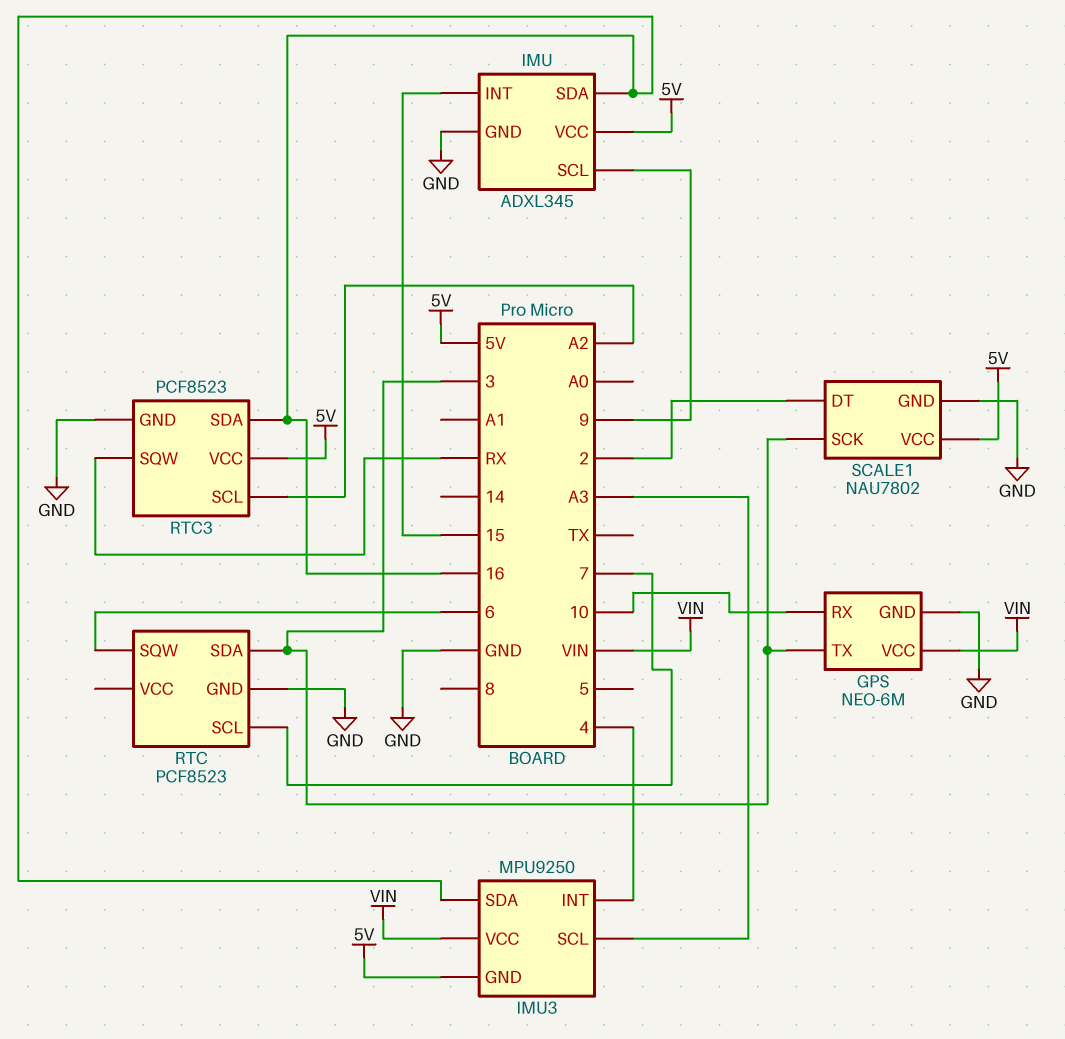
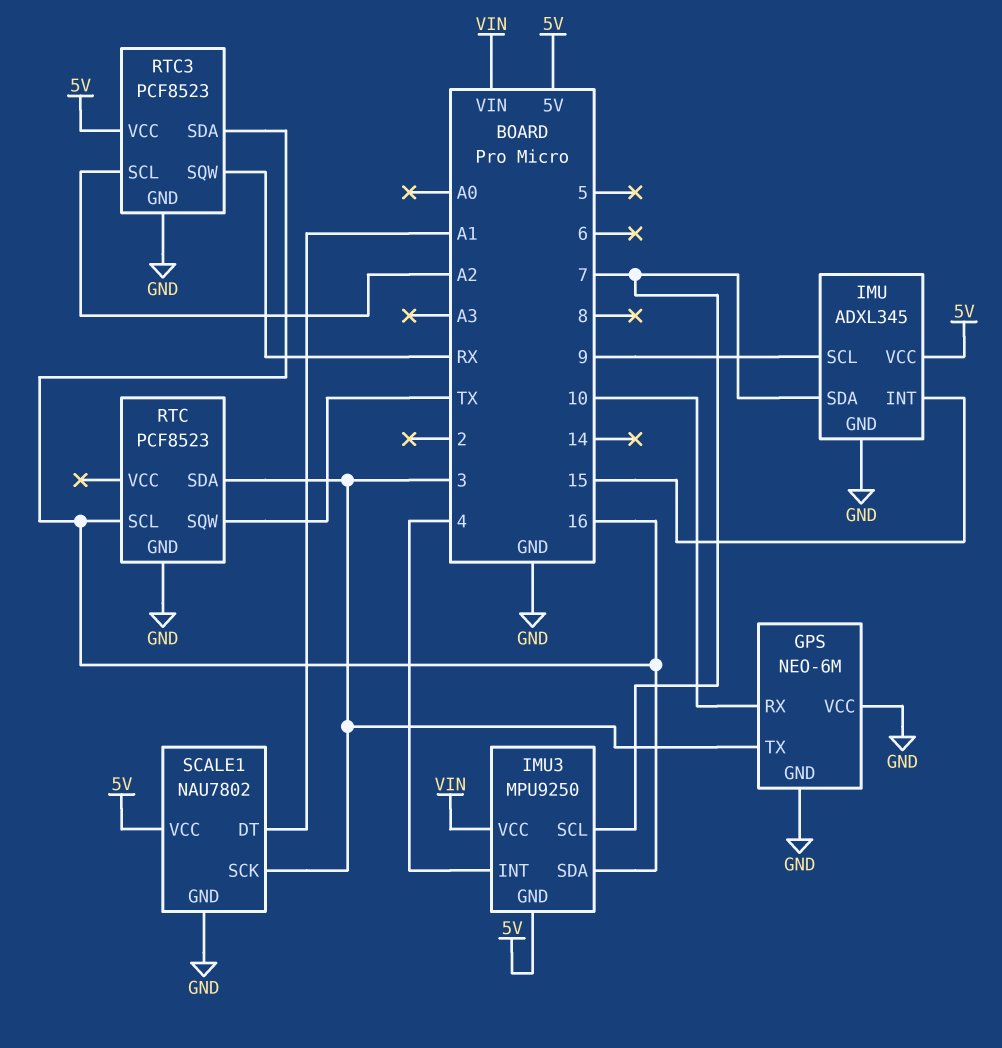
GPS pin VCC: VIN -> GND
IMU pin SDA: 16 -> 7
IMU3 pin SCL: A3 -> 7
RTC pin SCL: 7 -> 16
RTC pin SQW: 6 -> TX
SCALE1 pin DT: 2 -> A1

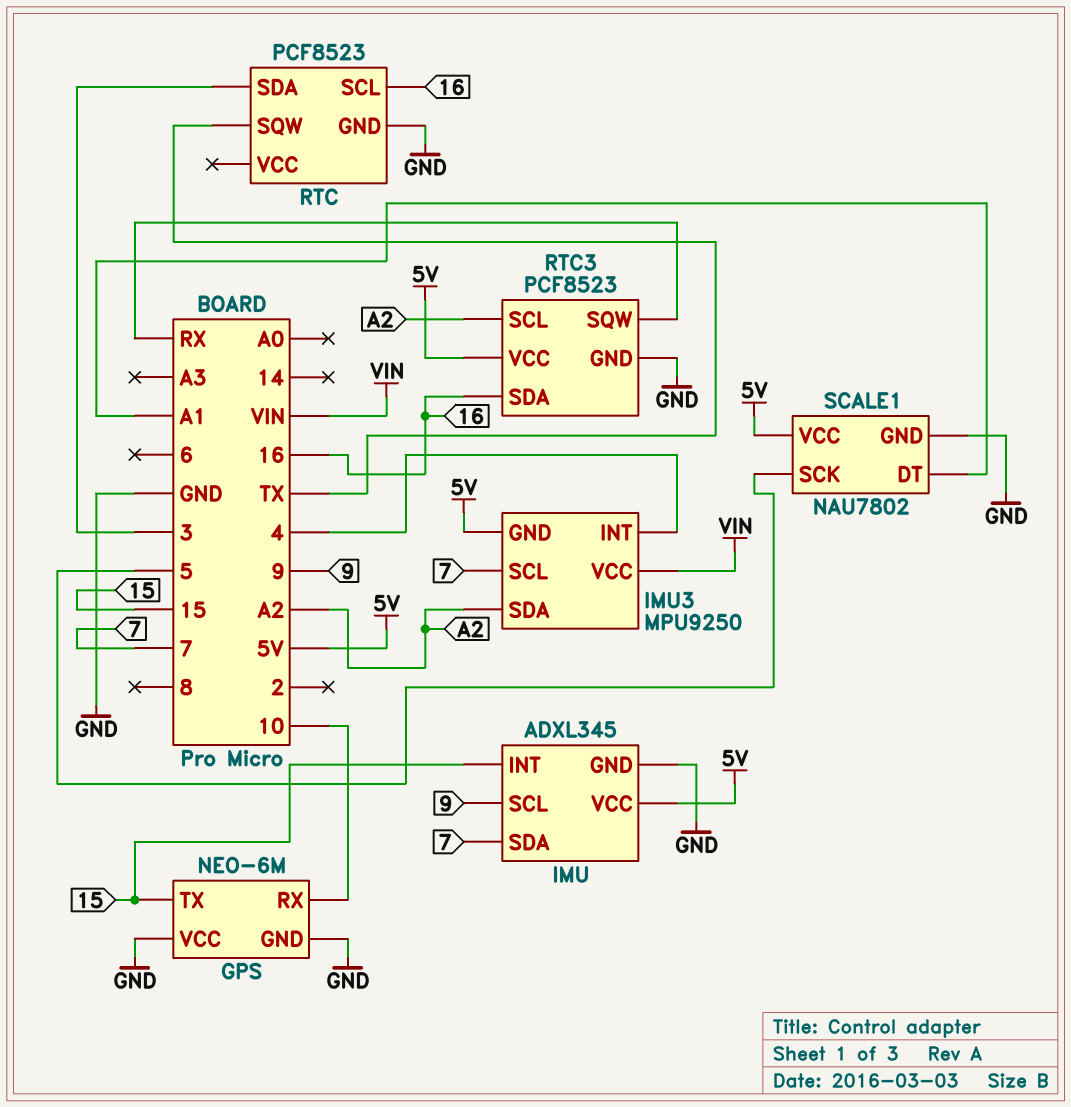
GPS pin TX: 3 -> 15
IMU3 pin SDA: 16 -> A2
SCALE1 pin SCK: 3 -> 5

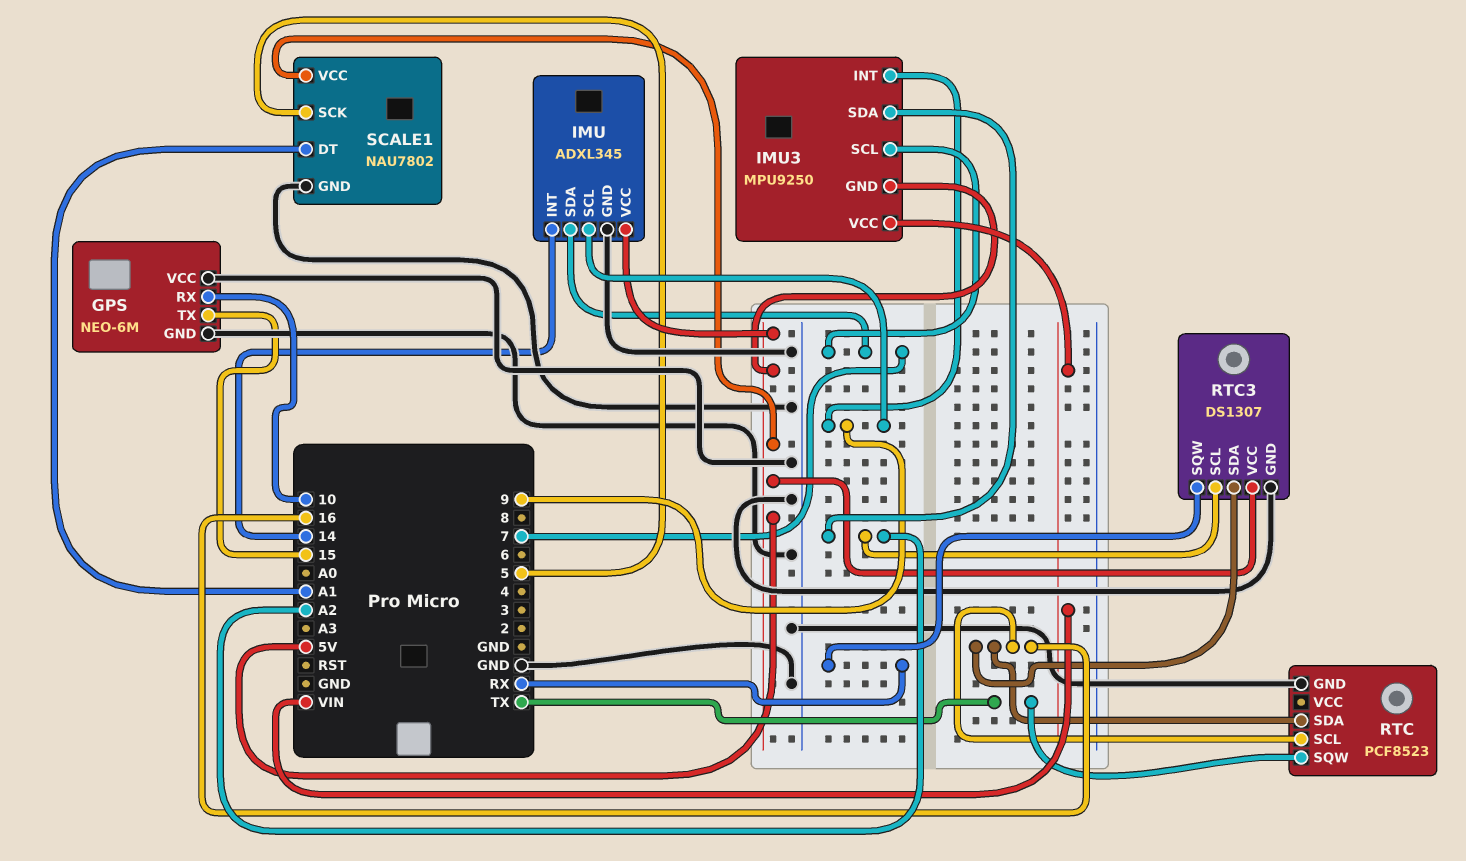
IMU pin INT: 15 -> 14
IMU3 pin INT: 4 -> 9
RTC pin SDA: 3 -> 16
RTC3: PCF8523 -> DS1307

